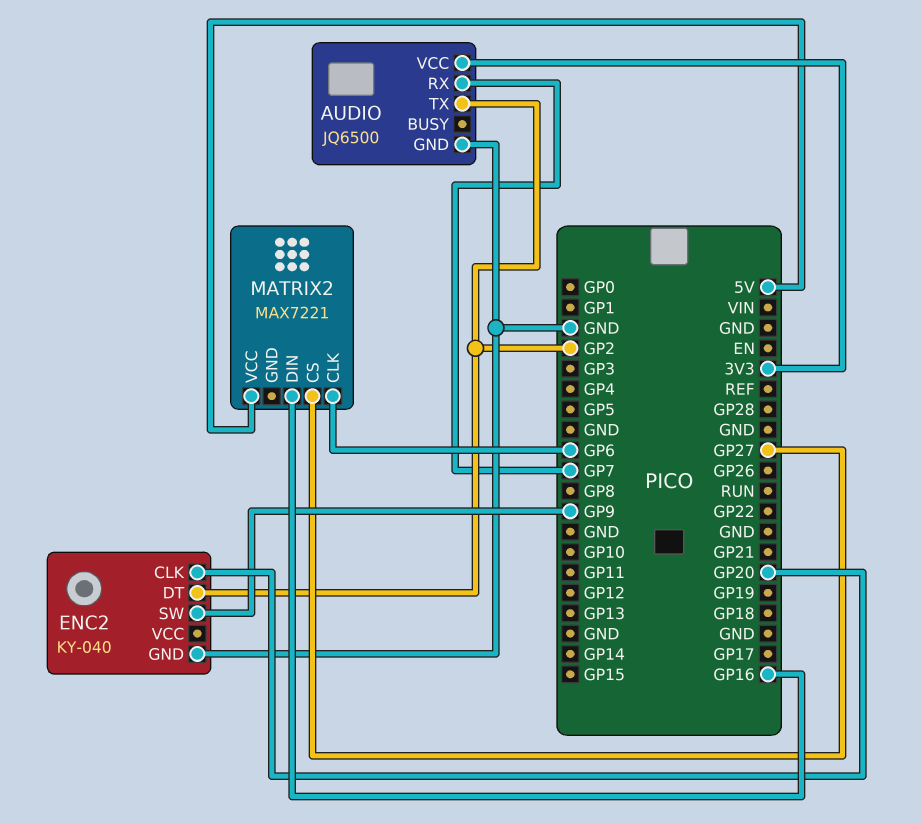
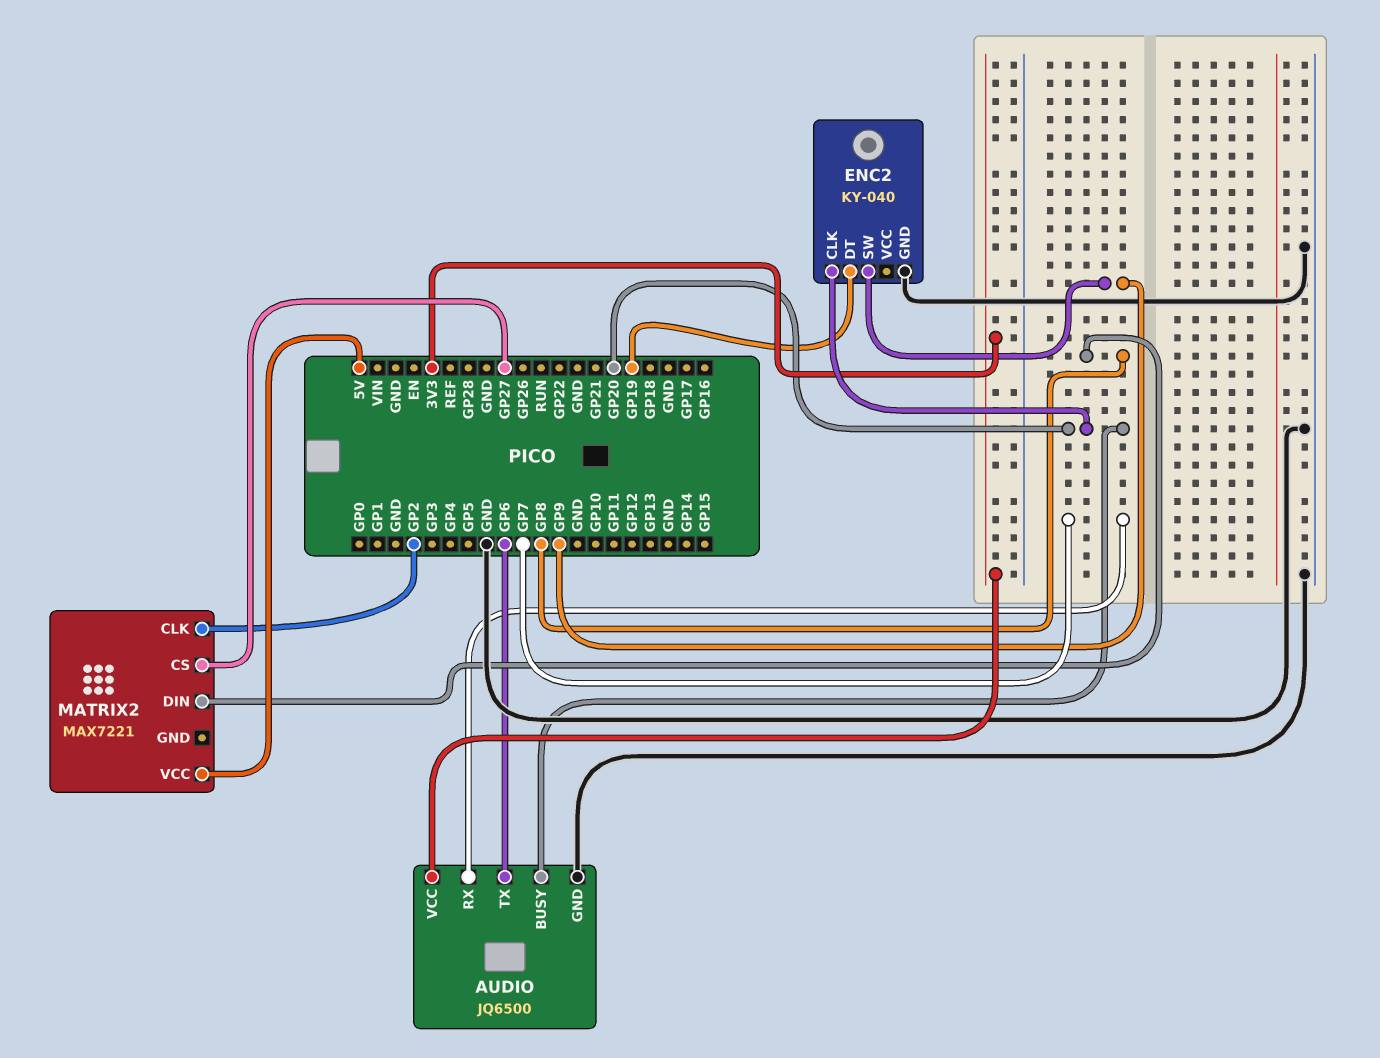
AUDIO pin BUSY: none -> GP20
AUDIO pin TX: GP2 -> GP6
ENC2 pin DT: GP2 -> GP19
MATRIX2 pin CLK: GP6 -> GP2
MATRIX2 pin DIN: GP16 -> GP8

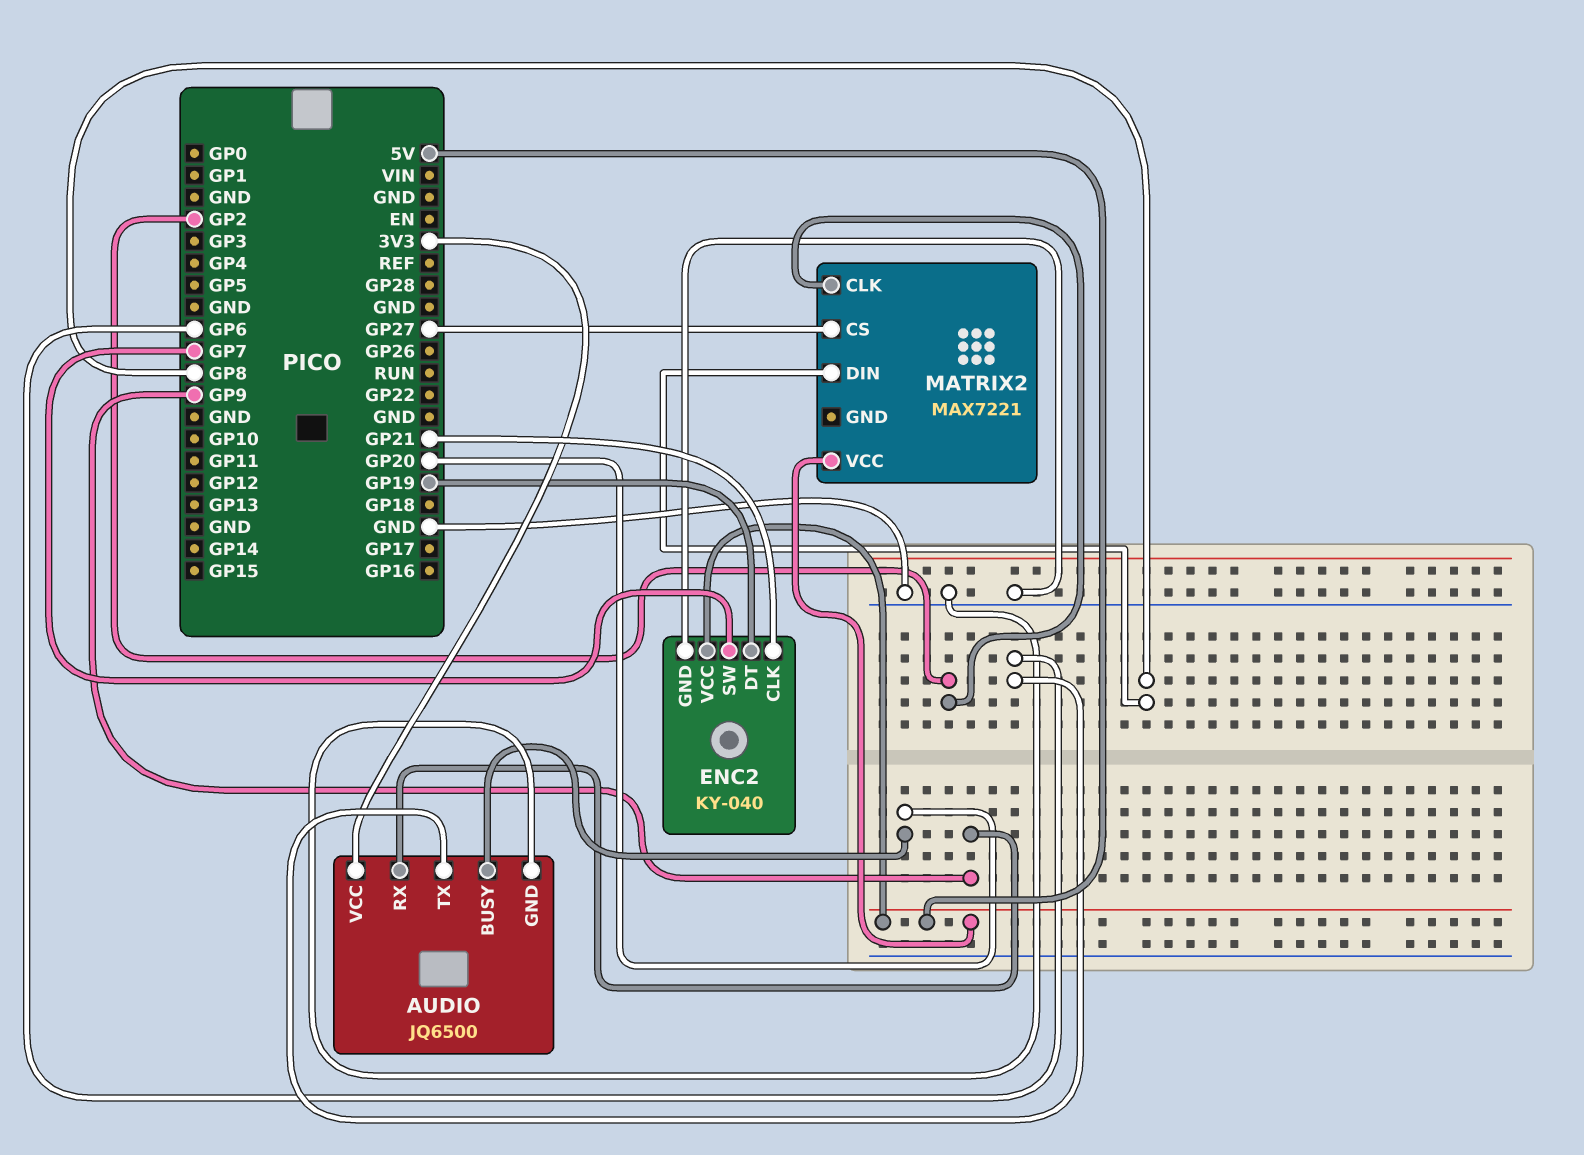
AUDIO pin RX: GP7 -> GP9
ENC2 pin CLK: GP20 -> GP21
ENC2 pin SW: GP9 -> GP7
ENC2 pin VCC: none -> 5V

